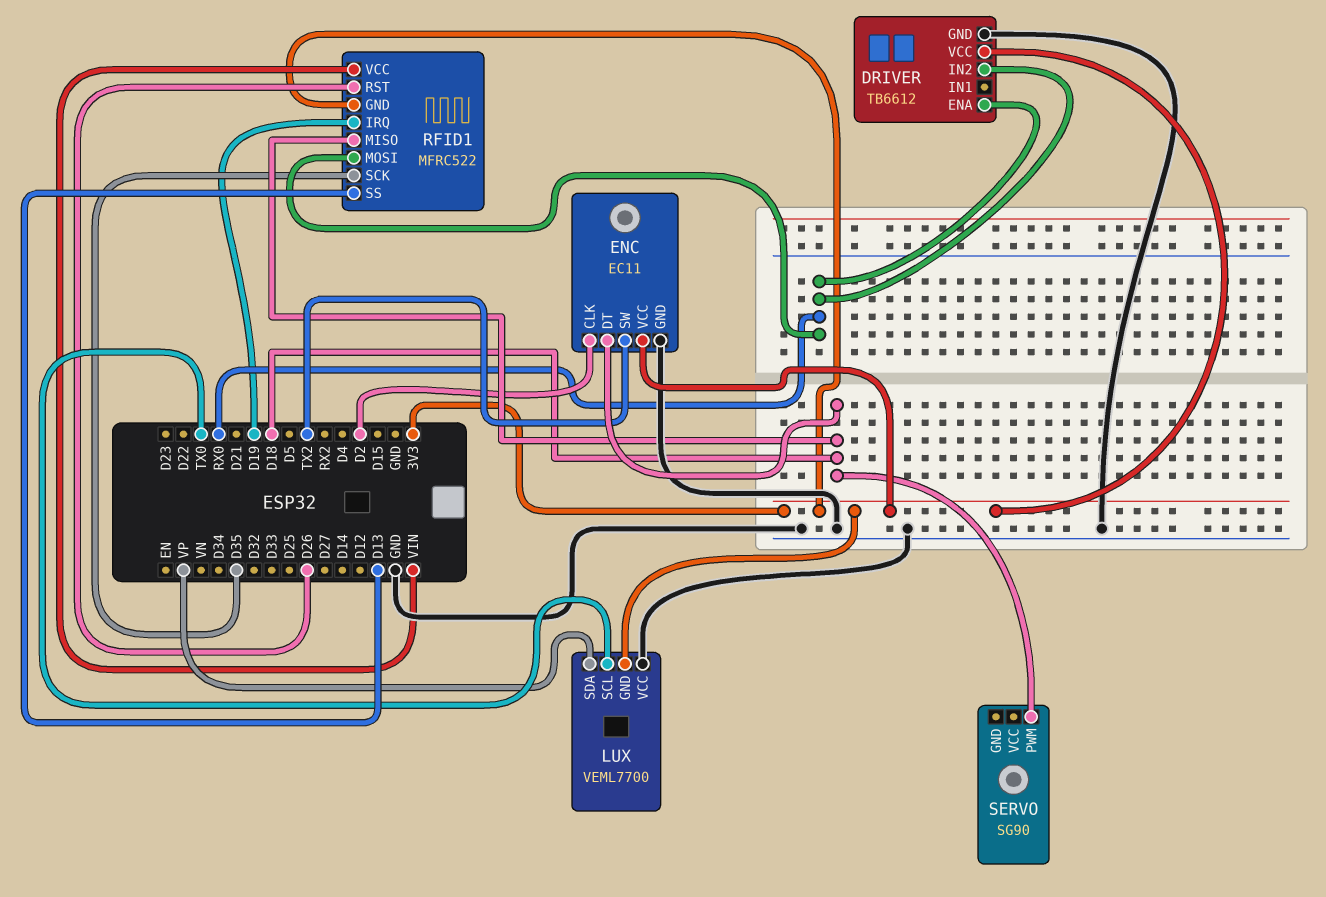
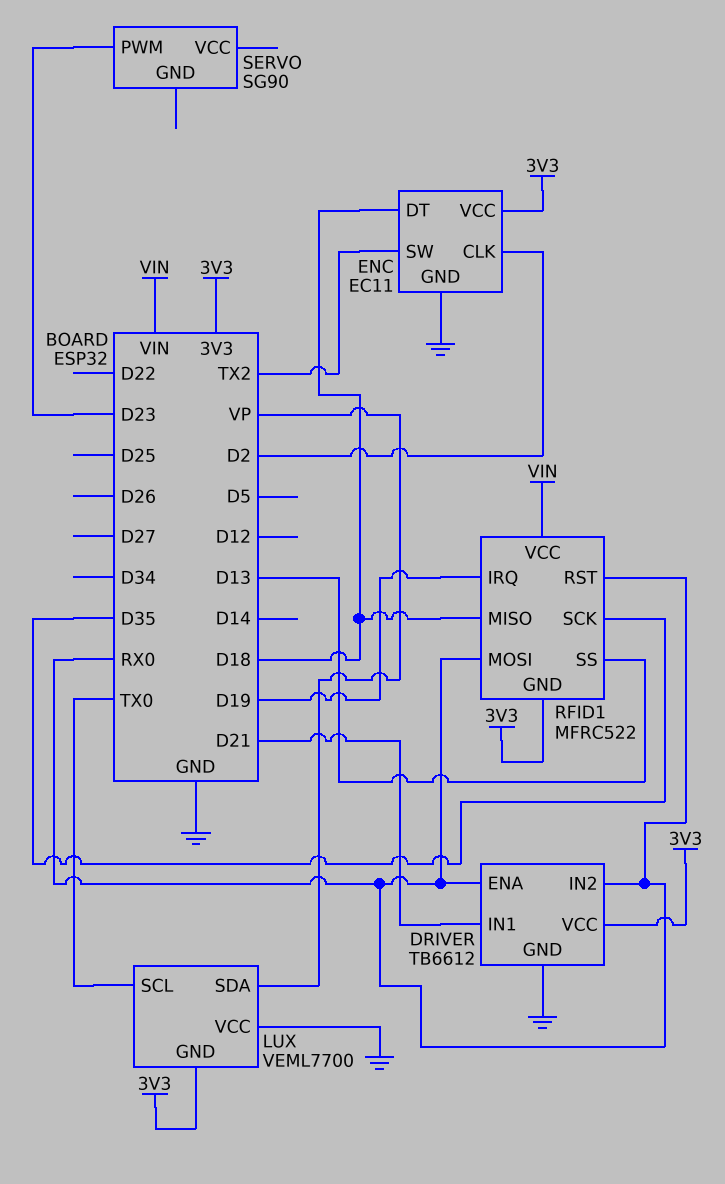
DRIVER pin IN1: none -> D21
RFID1 pin RST: D26 -> RX0
SERVO pin PWM: D18 -> D23

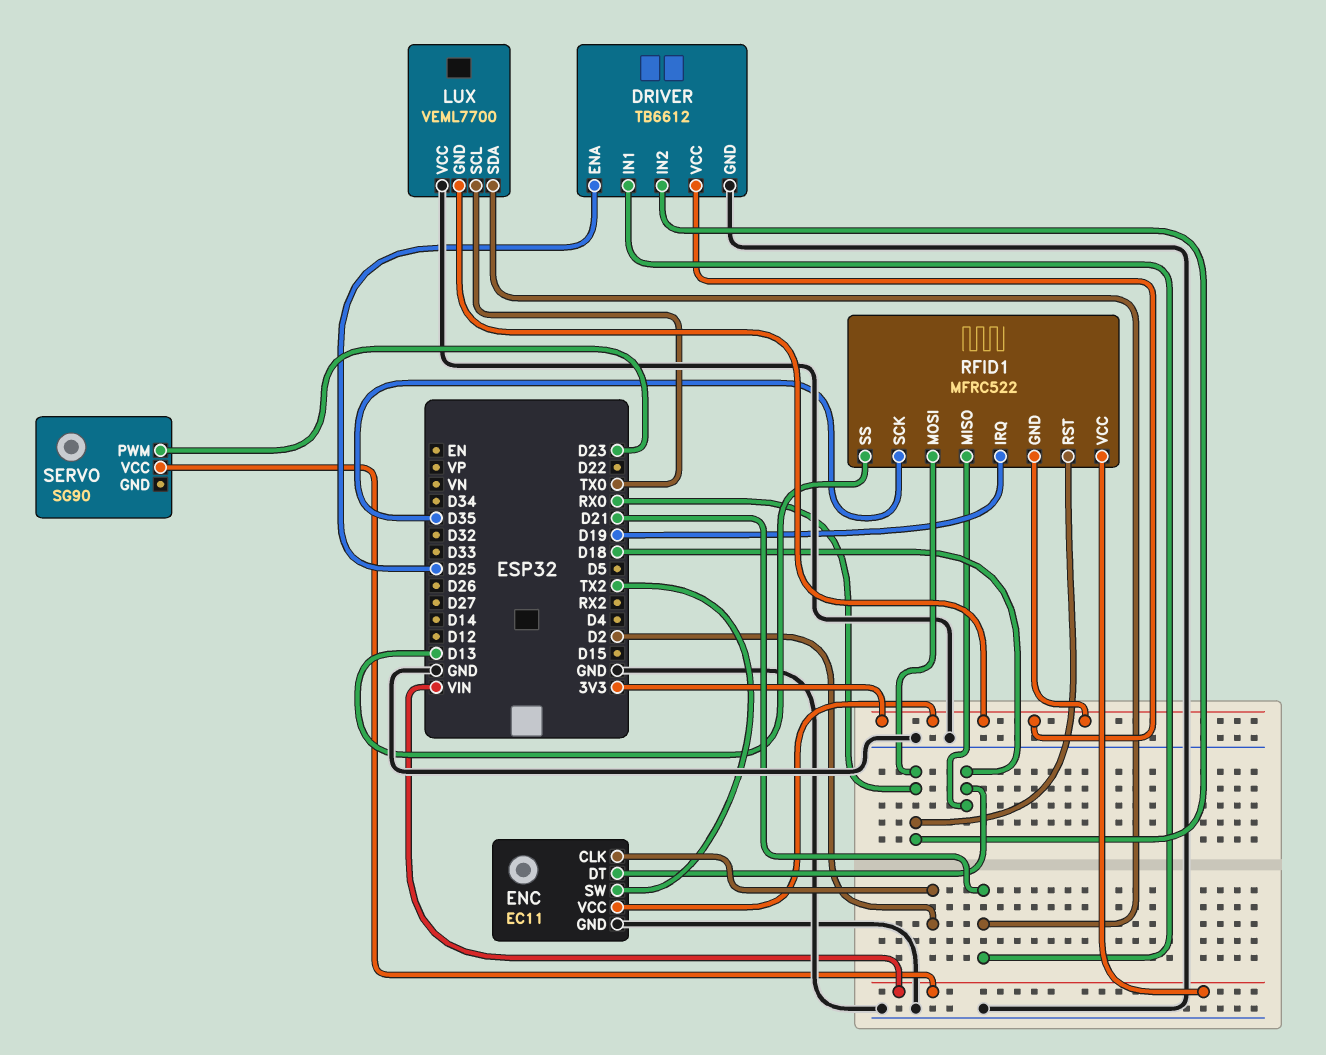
DRIVER pin ENA: RX0 -> D25
LUX pin SDA: VP -> D21
SERVO pin VCC: none -> VIN

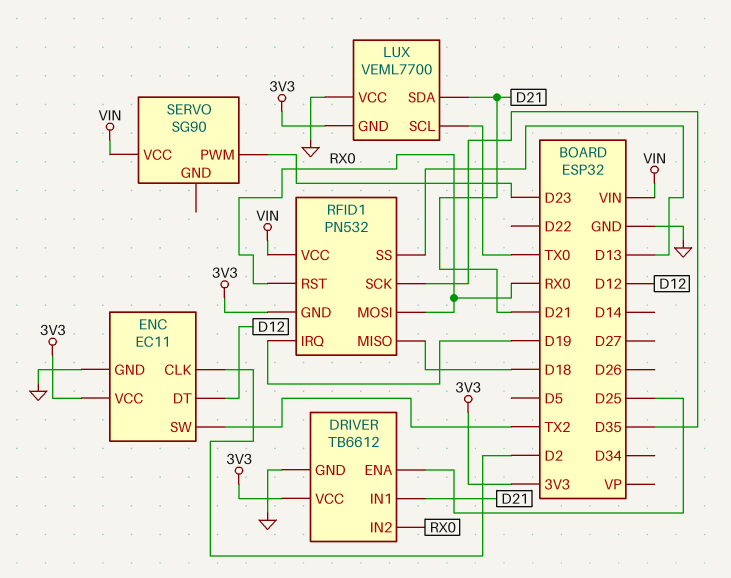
ENC pin DT: D18 -> D12
RFID1: MFRC522 -> PN532

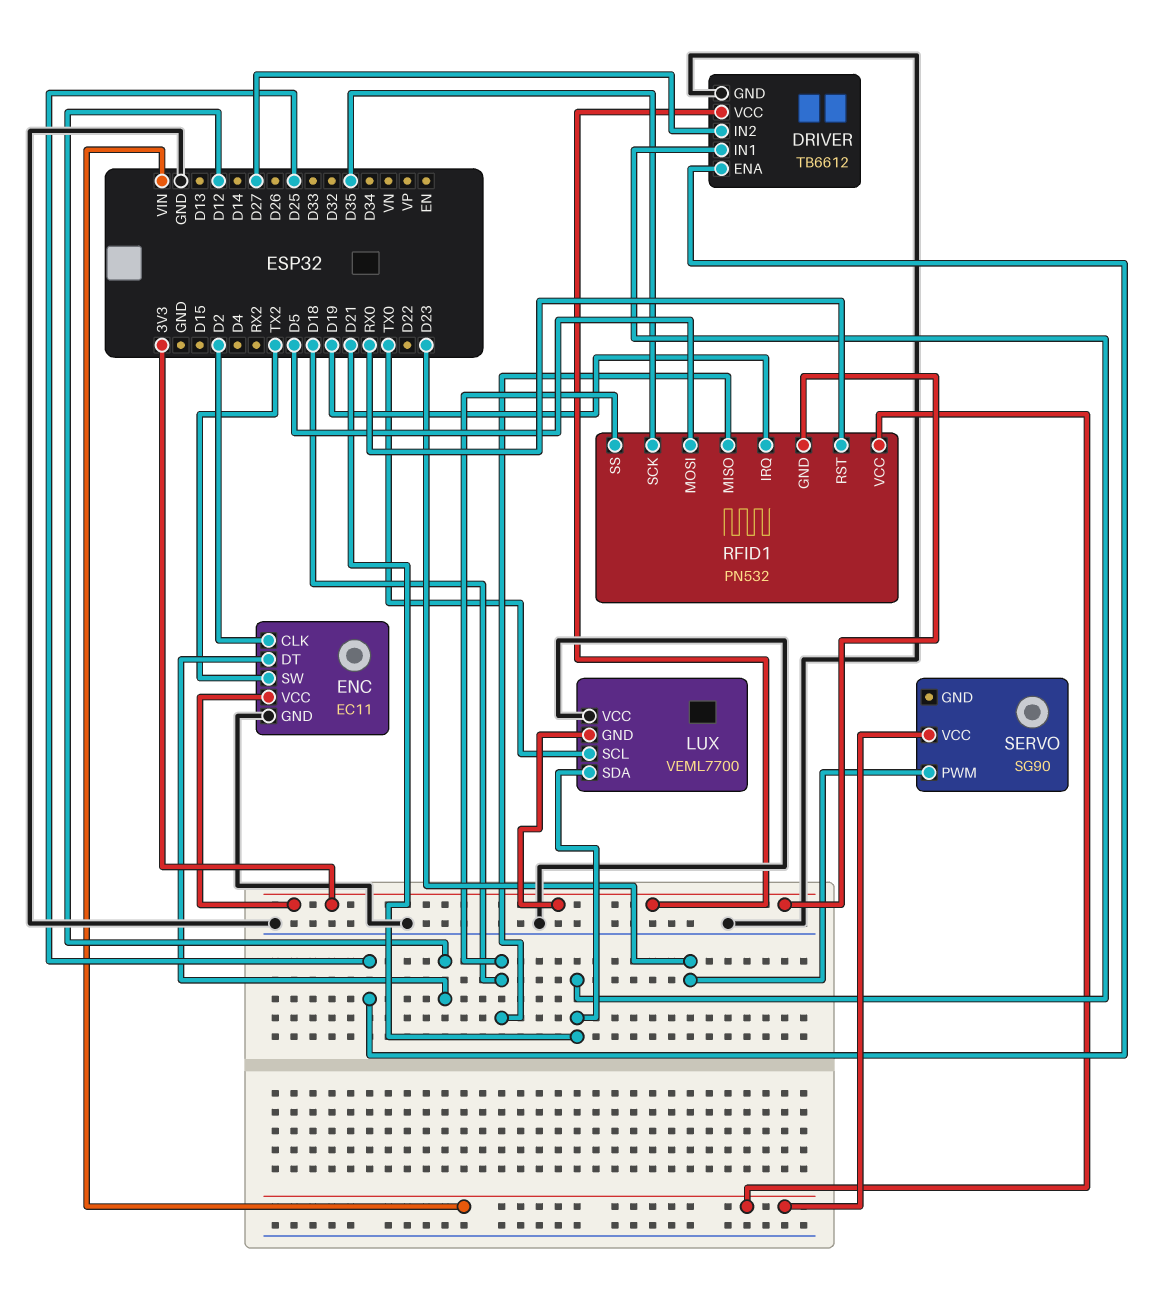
DRIVER pin IN2: RX0 -> D27
RFID1 pin MOSI: RX0 -> D5
RFID1 pin SS: D13 -> D18

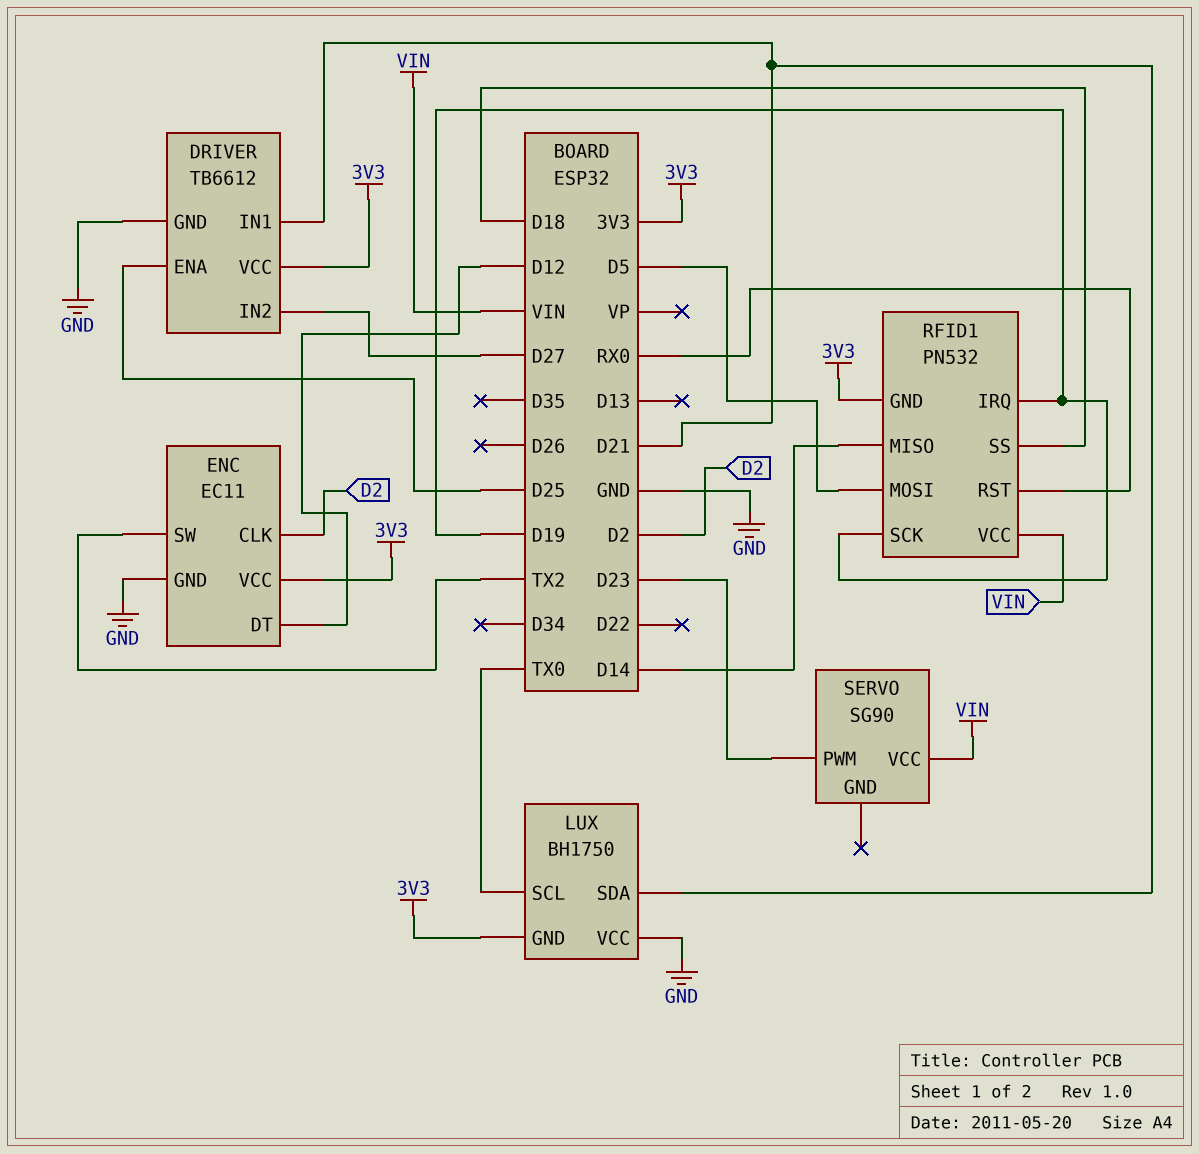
LUX: VEML7700 -> BH1750
RFID1 pin MISO: D18 -> D14
RFID1 pin SCK: D35 -> D19

